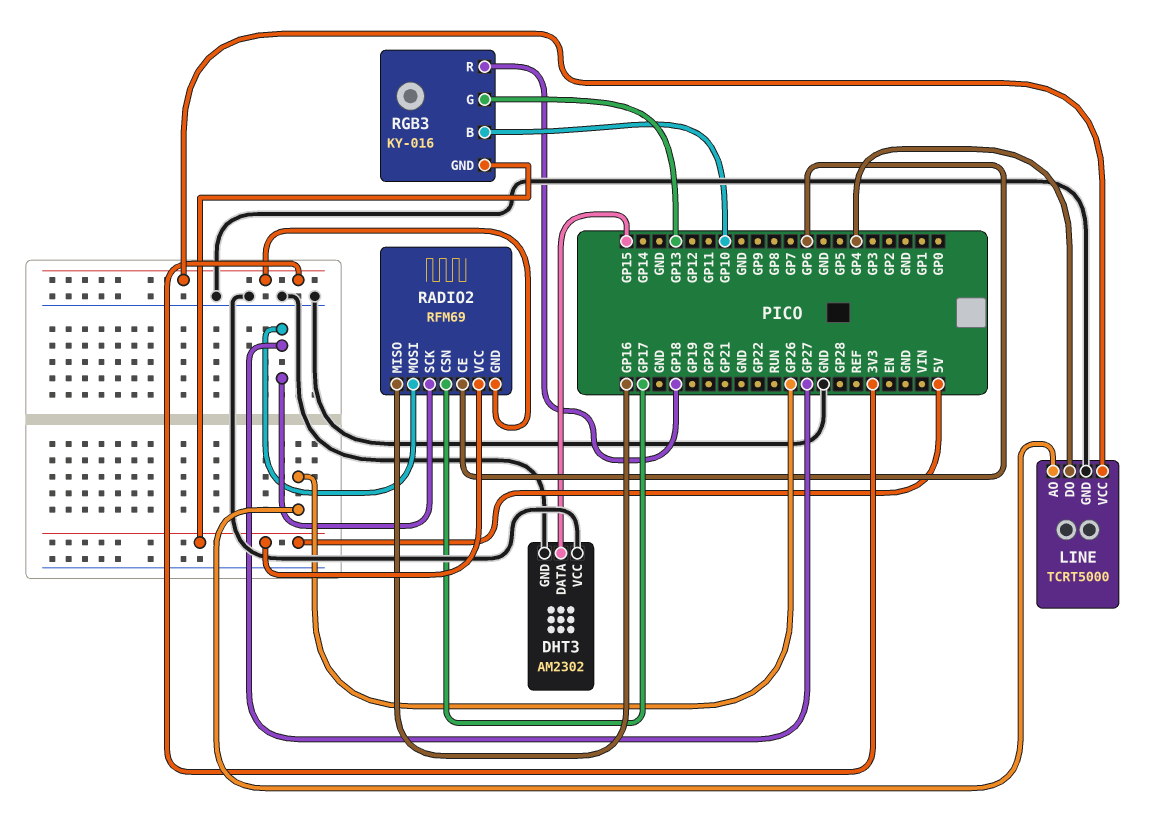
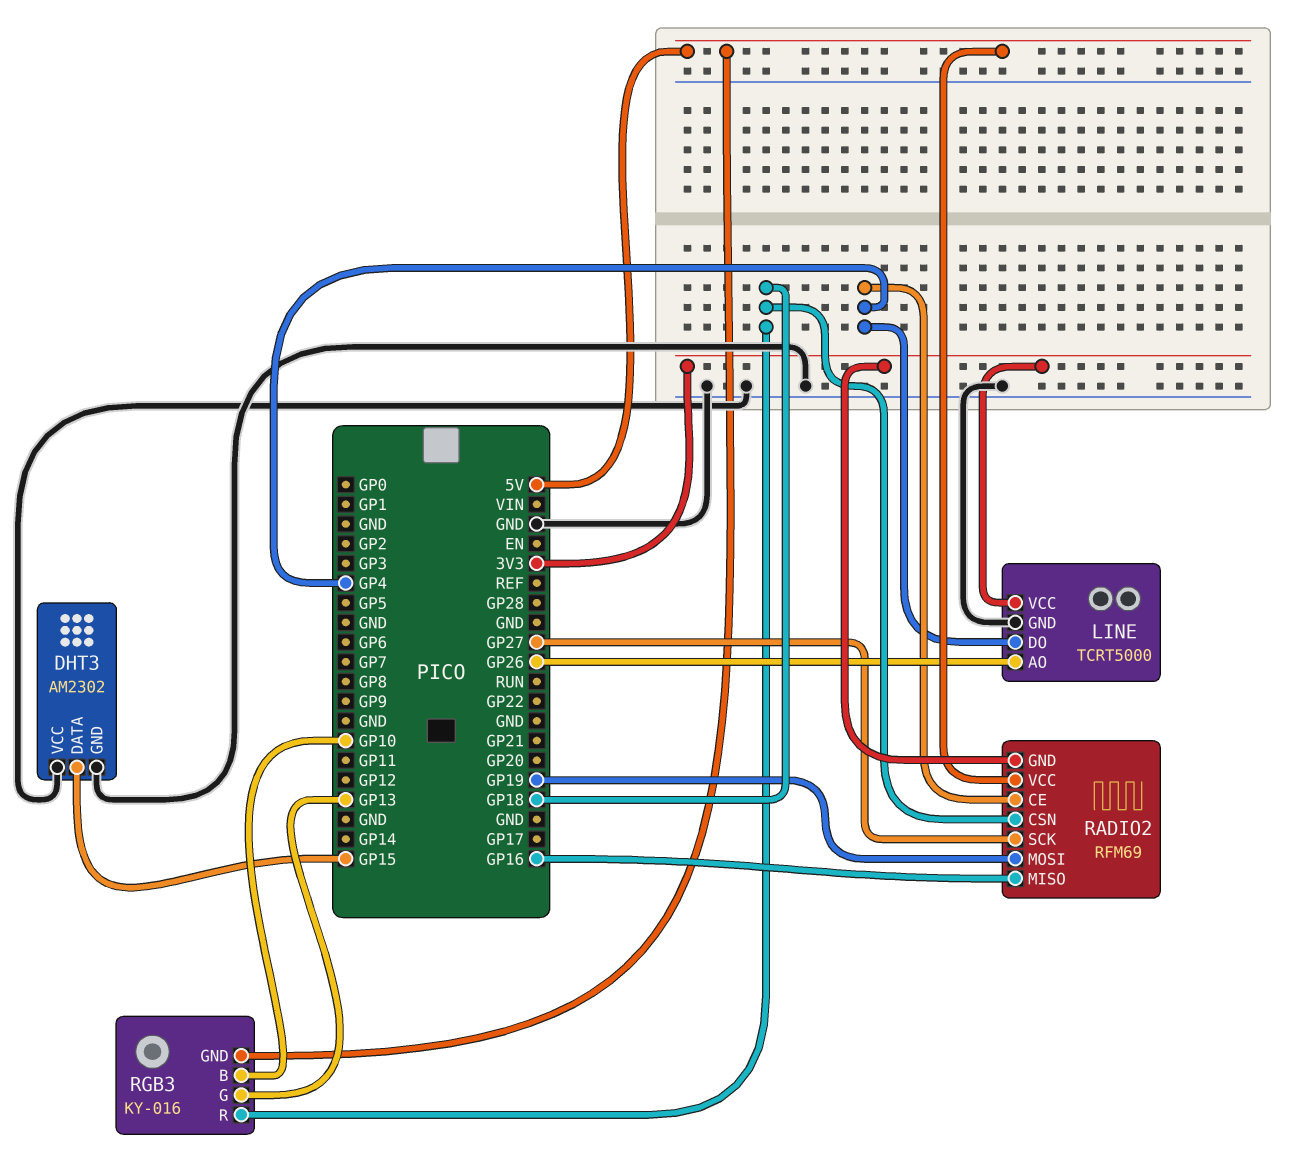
RADIO2 pin CE: GP6 -> GP4
RADIO2 pin CSN: GP17 -> GP18
RADIO2 pin MOSI: GP27 -> GP19

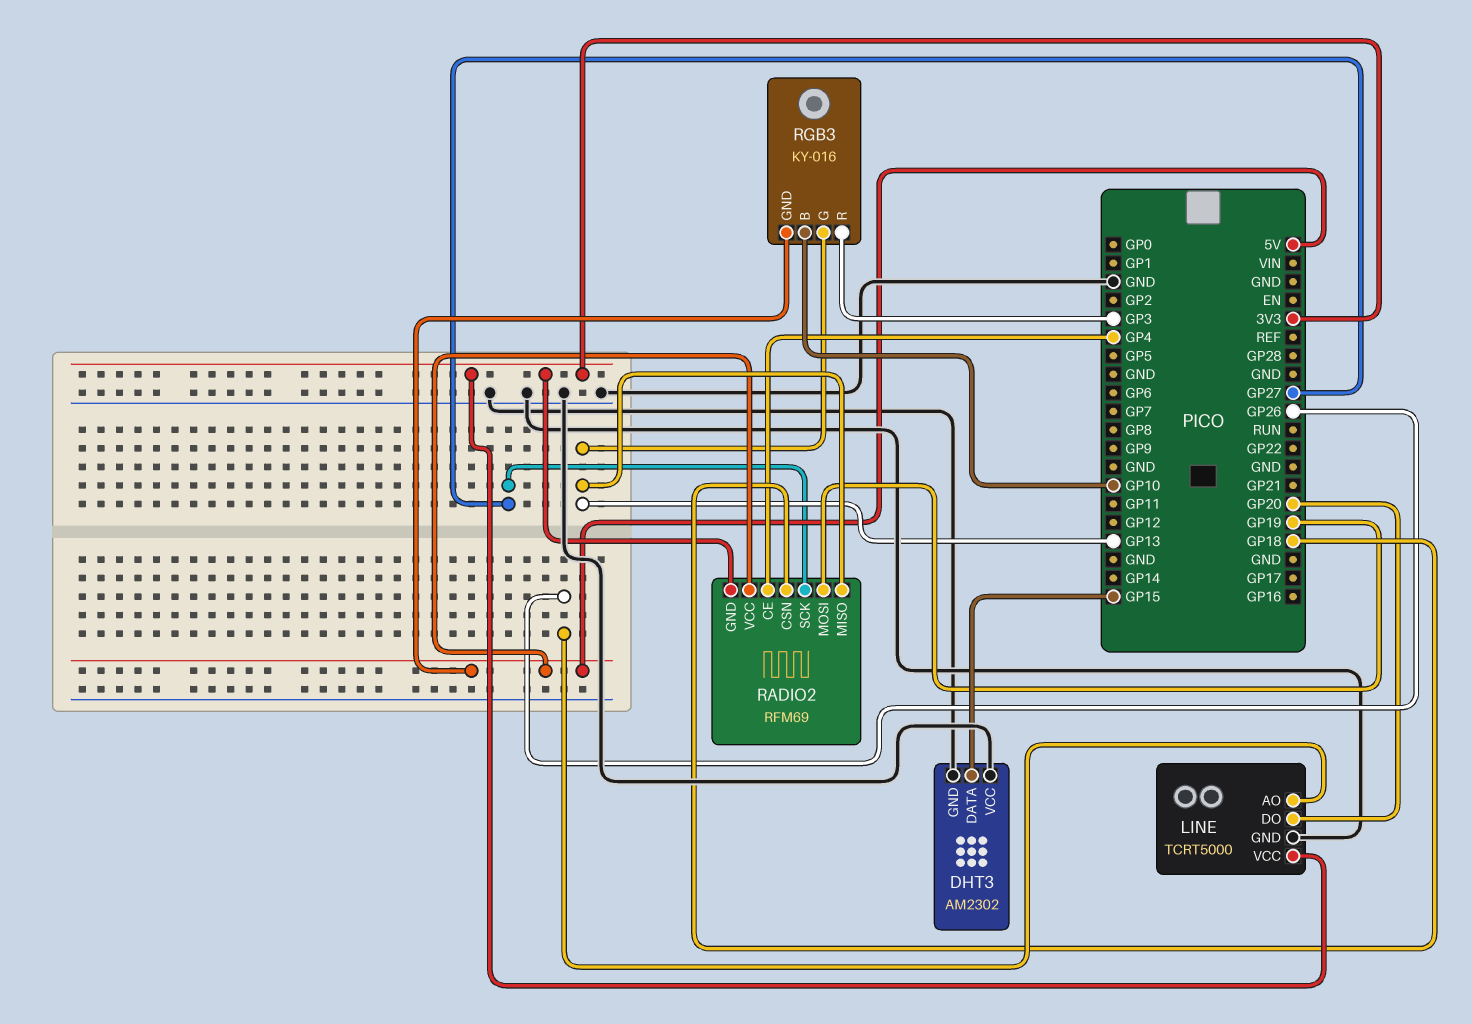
LINE pin DO: GP4 -> GP20
RADIO2 pin MISO: GP16 -> GP13
RGB3 pin R: GP18 -> GP3

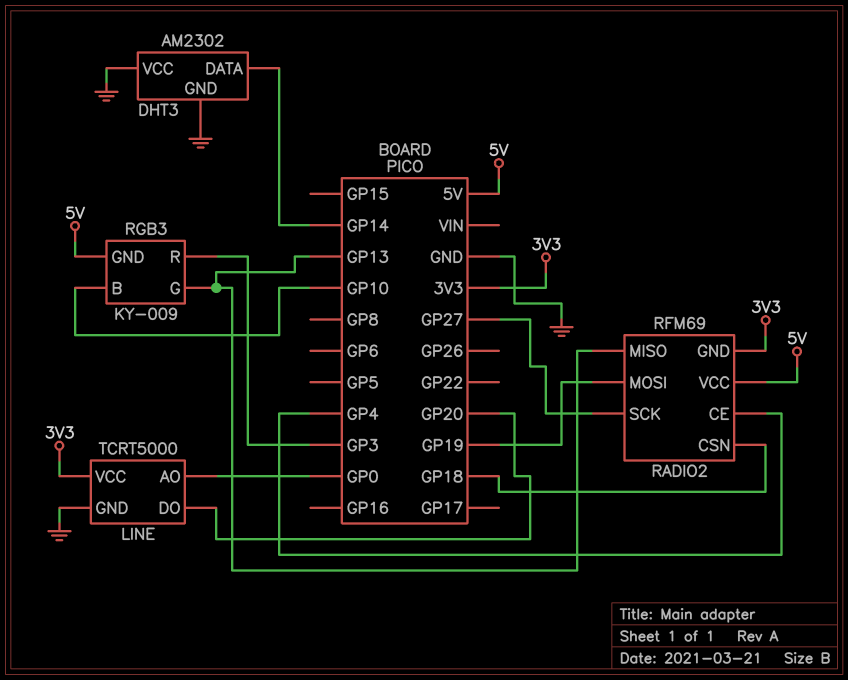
DHT3 pin DATA: GP15 -> GP14
LINE pin AO: GP26 -> GP0
RGB3: KY-016 -> KY-009

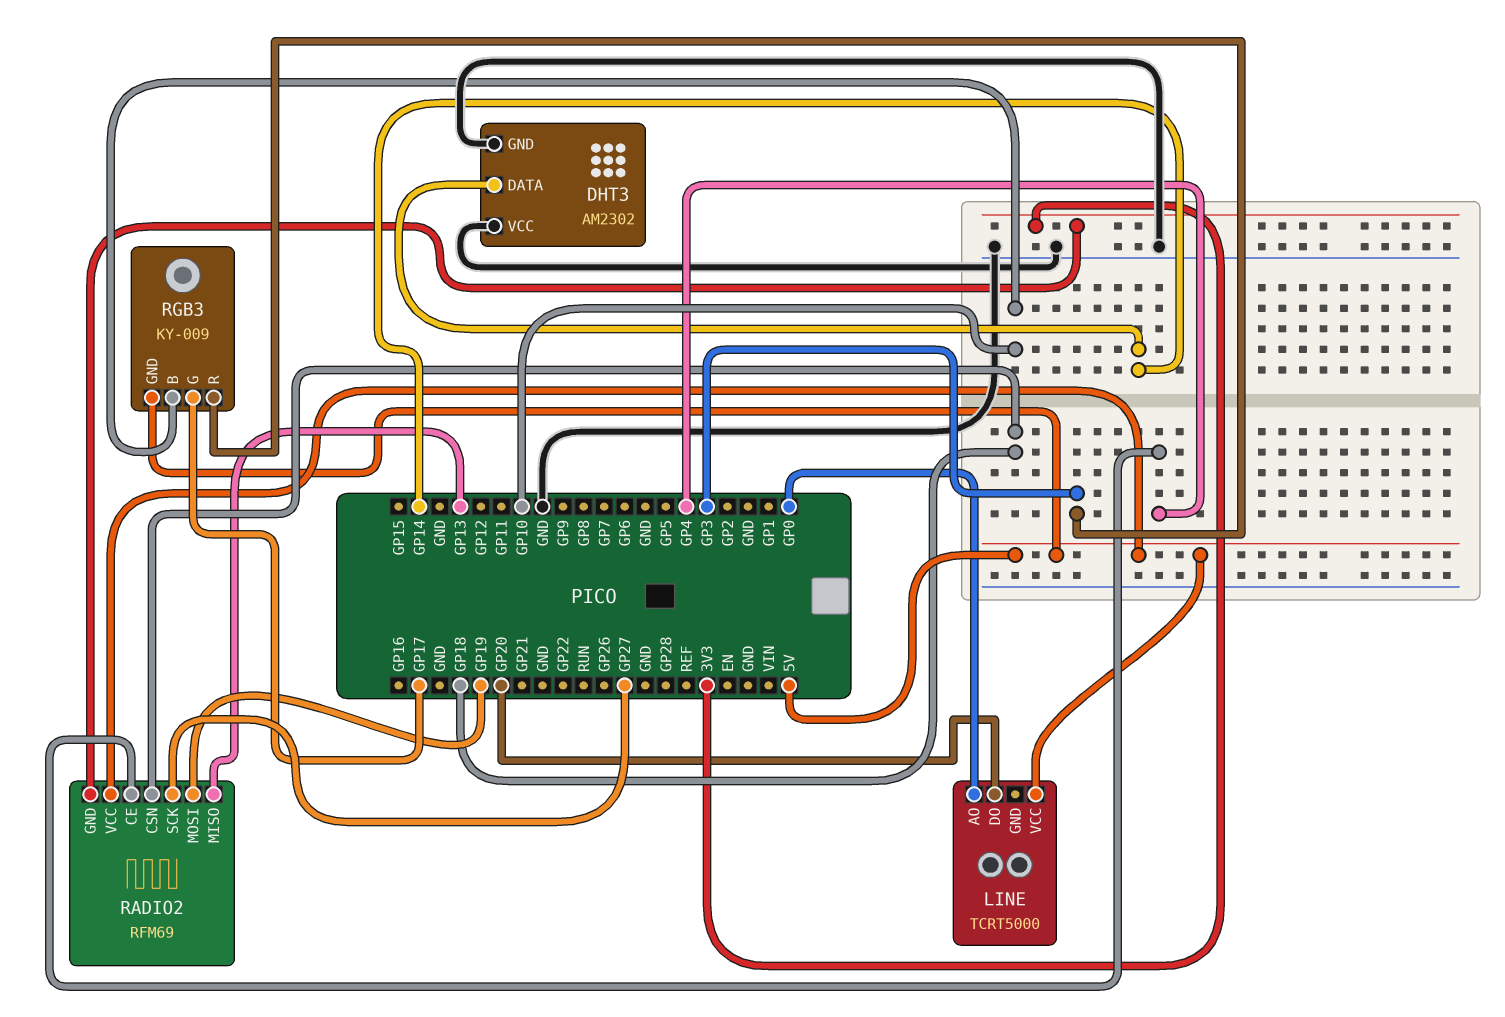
LINE pin GND: GND -> none
LINE pin VCC: 3V3 -> 5V
RGB3 pin G: GP13 -> GP17

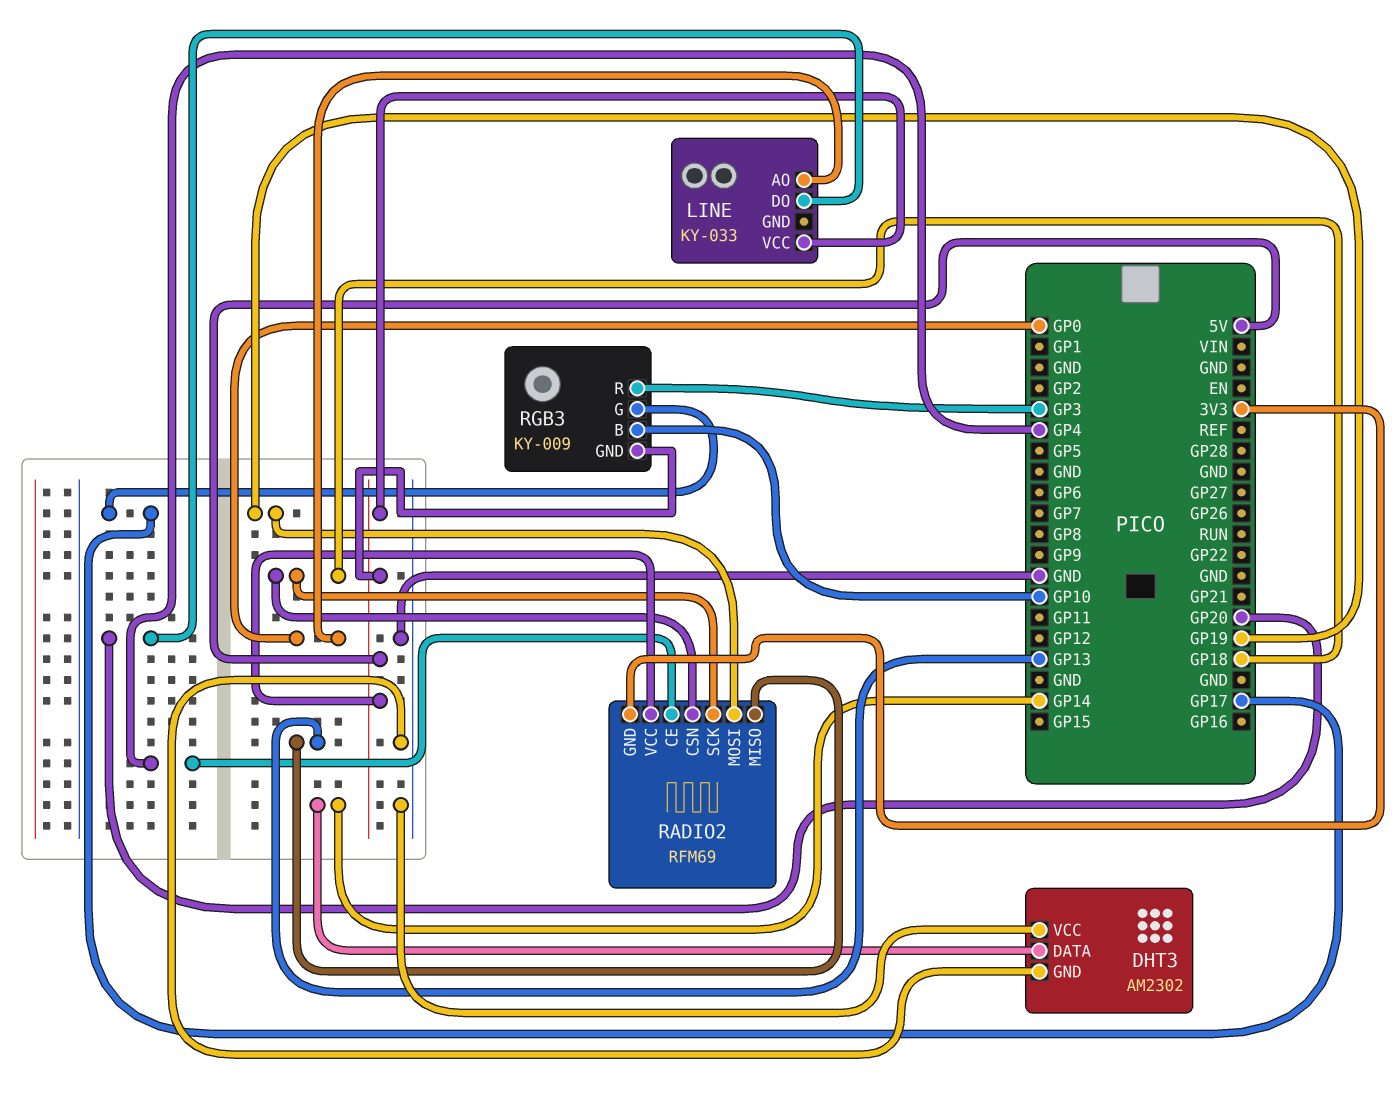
LINE: TCRT5000 -> KY-033
RADIO2 pin SCK: GP27 -> GP18

